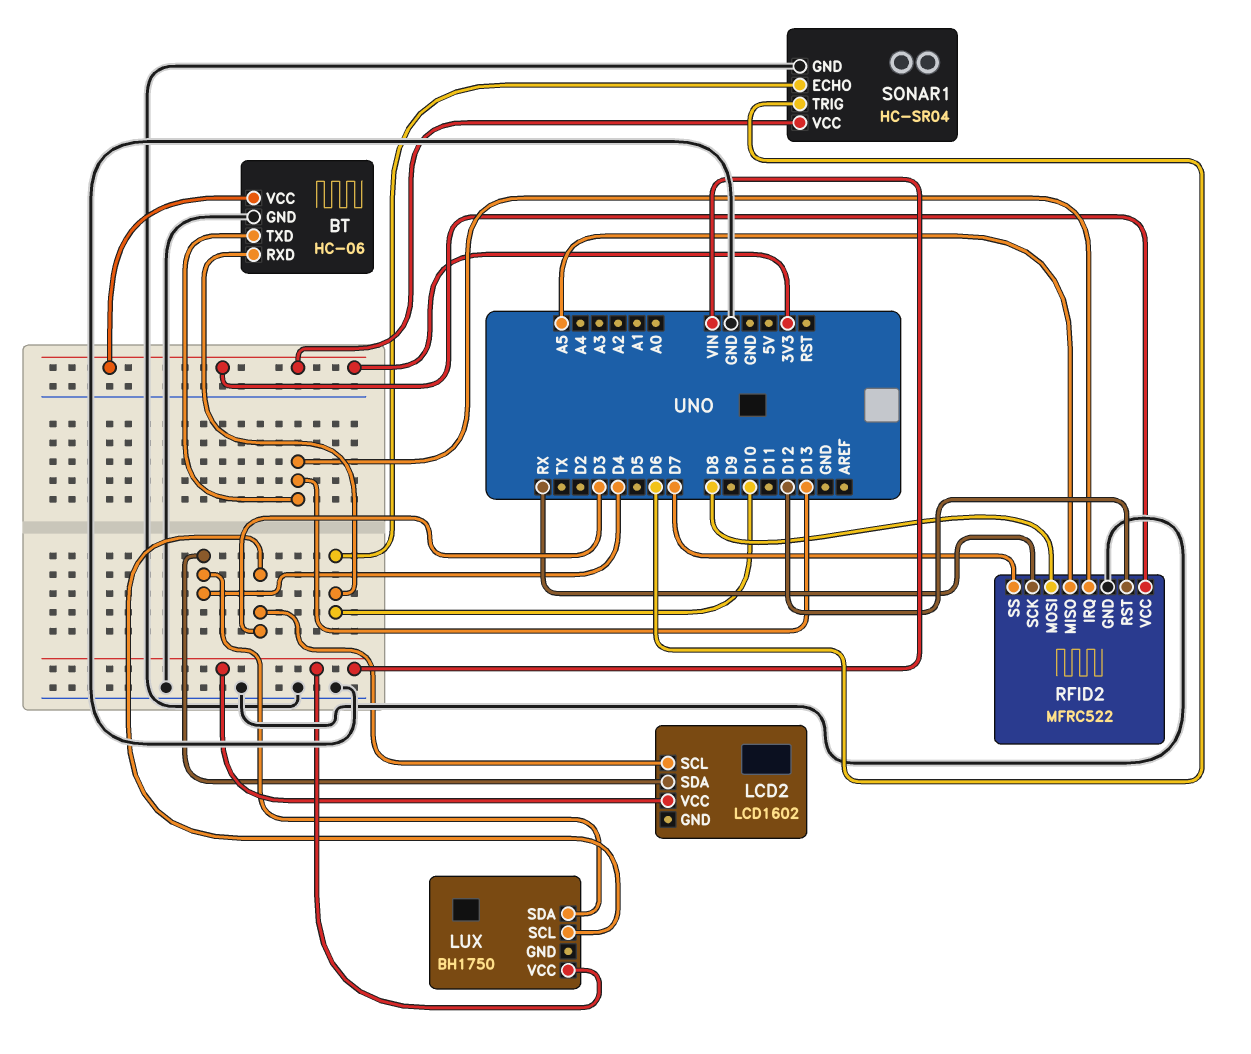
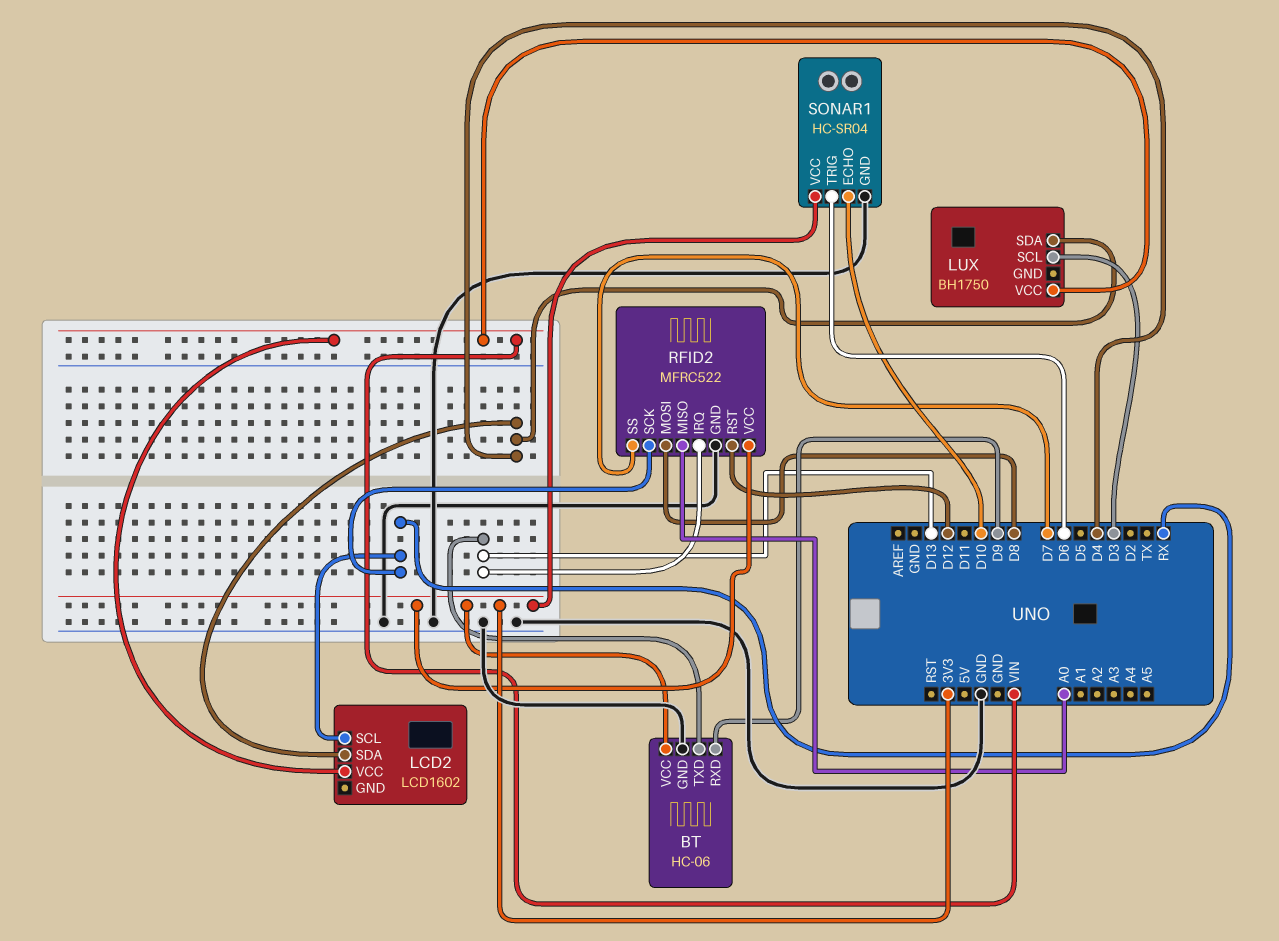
BT pin RXD: D10 -> D9
LCD2 pin SCL: D3 -> RX
RFID2 pin MISO: A5 -> A0

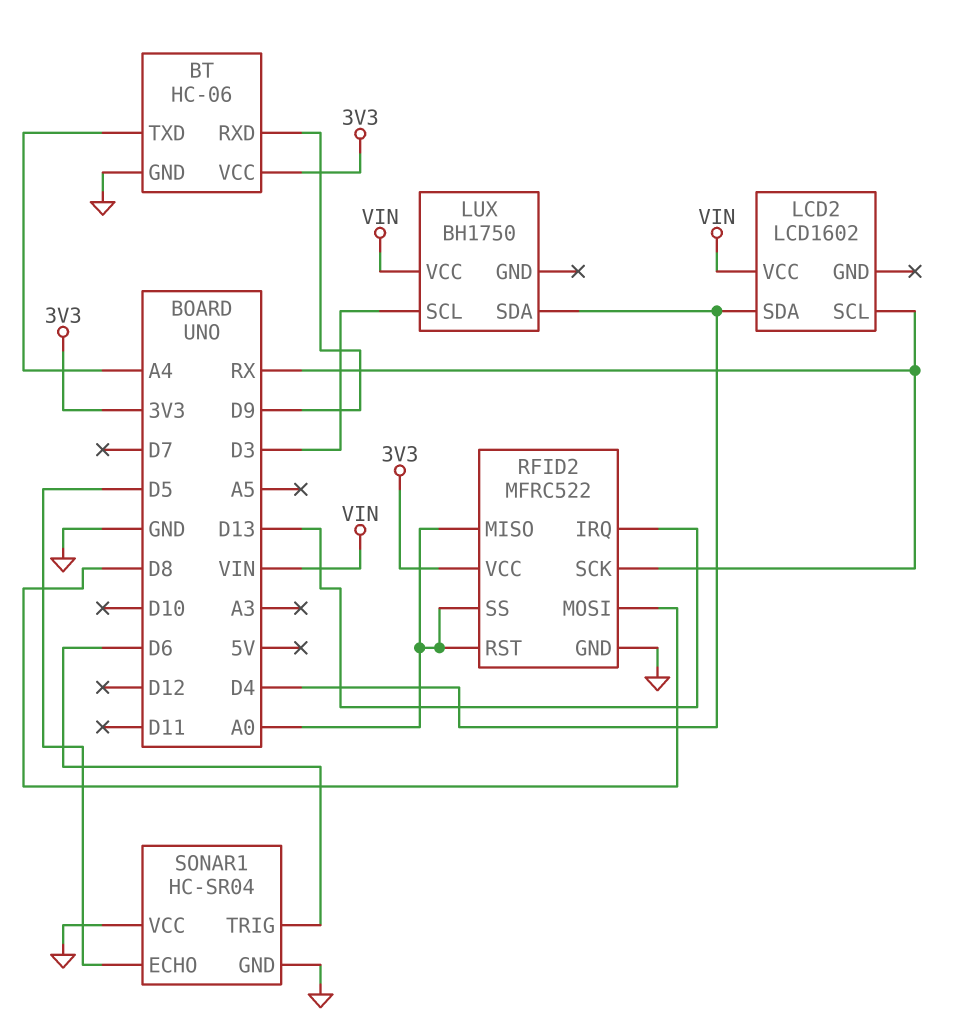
BT pin TXD: D13 -> A4
RFID2 pin RST: D12 -> A0
RFID2 pin SS: D7 -> A0
SONAR1 pin ECHO: D10 -> D5
SONAR1 pin VCC: 3V3 -> GND

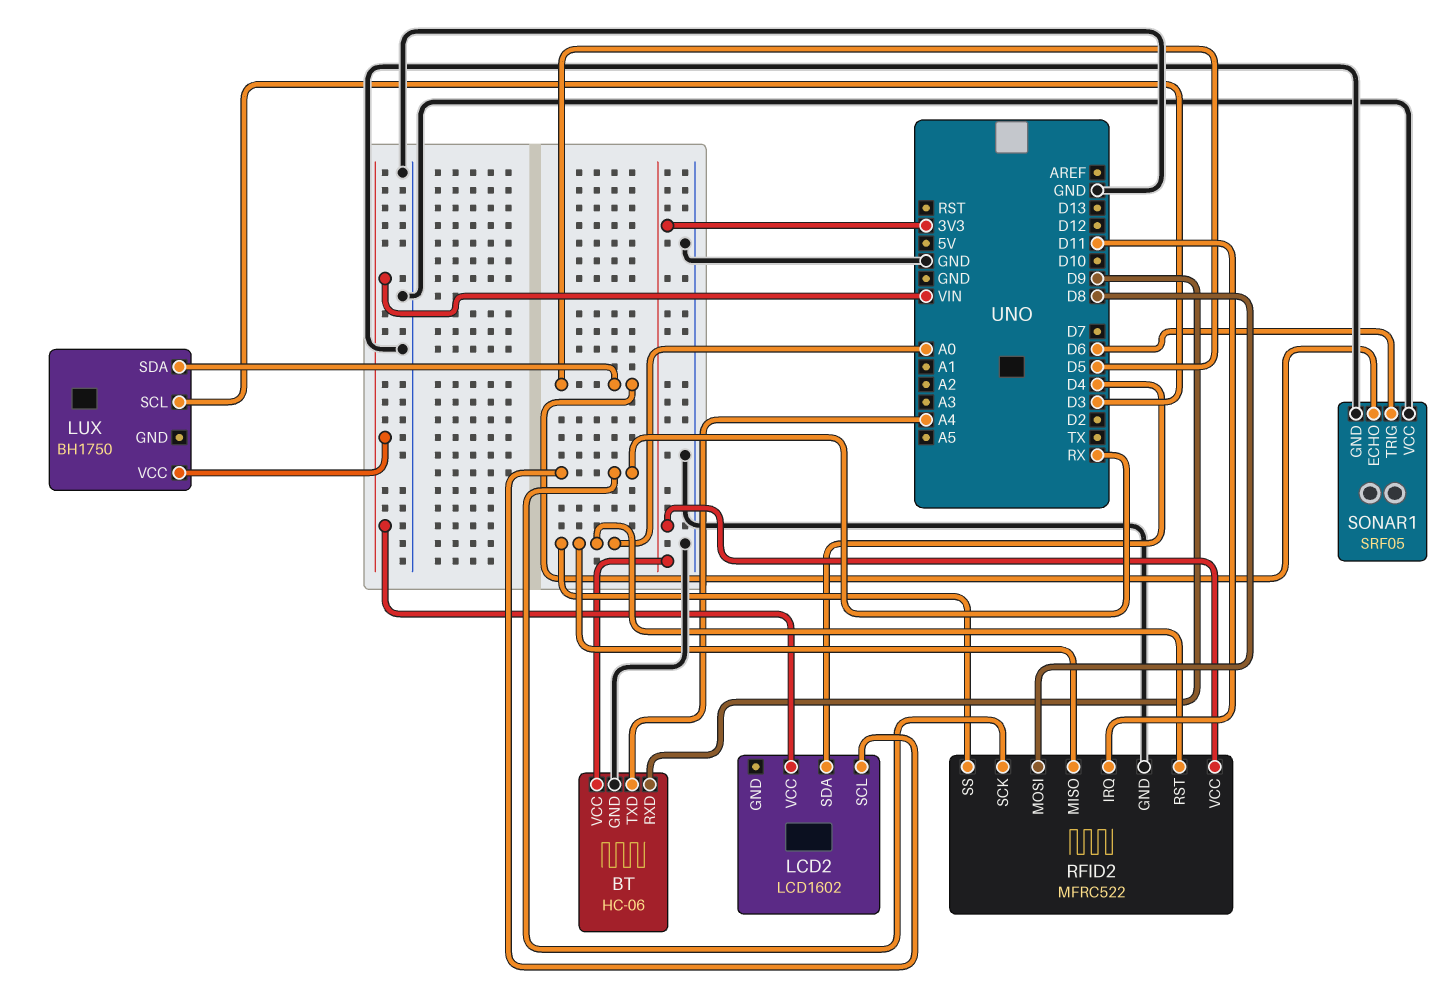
LUX pin SDA: D4 -> D5
RFID2 pin IRQ: D13 -> D11
SONAR1: HC-SR04 -> SRF05

